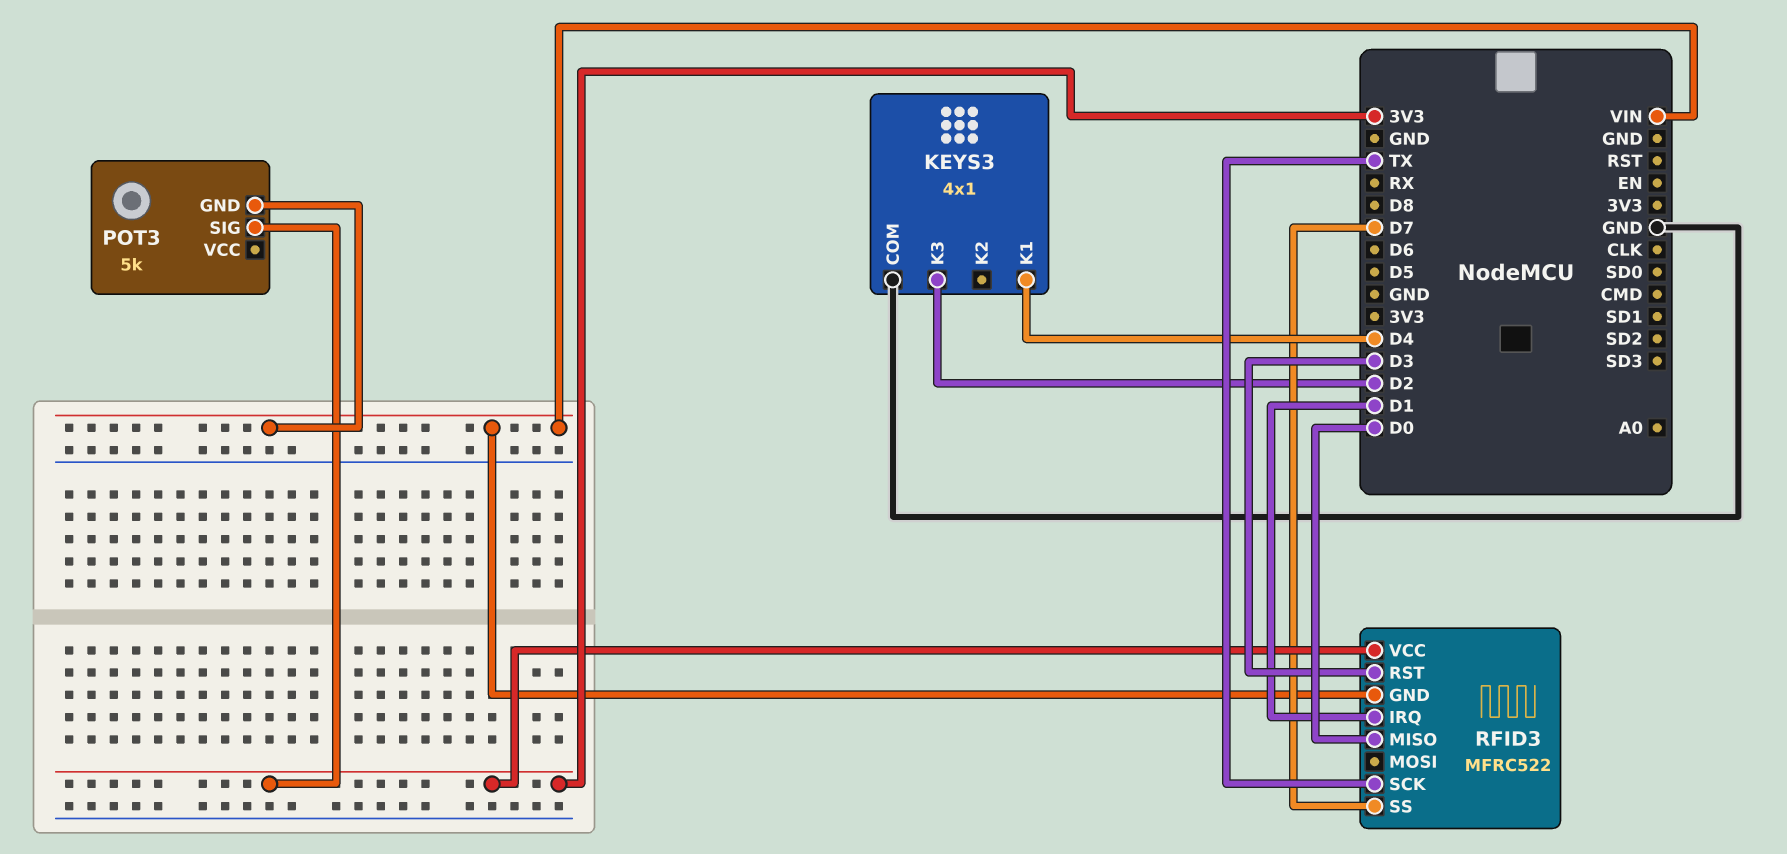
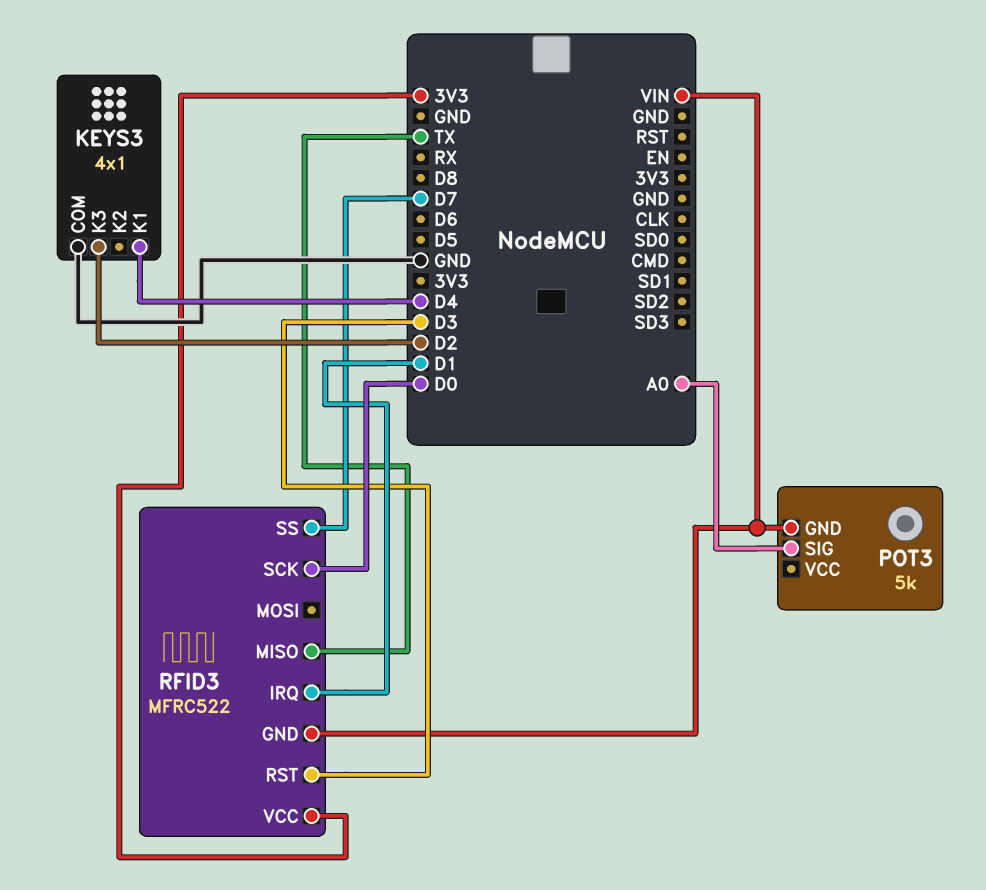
POT3 pin SIG: 3V3 -> A0
RFID3 pin MISO: D0 -> TX
RFID3 pin SCK: TX -> D0

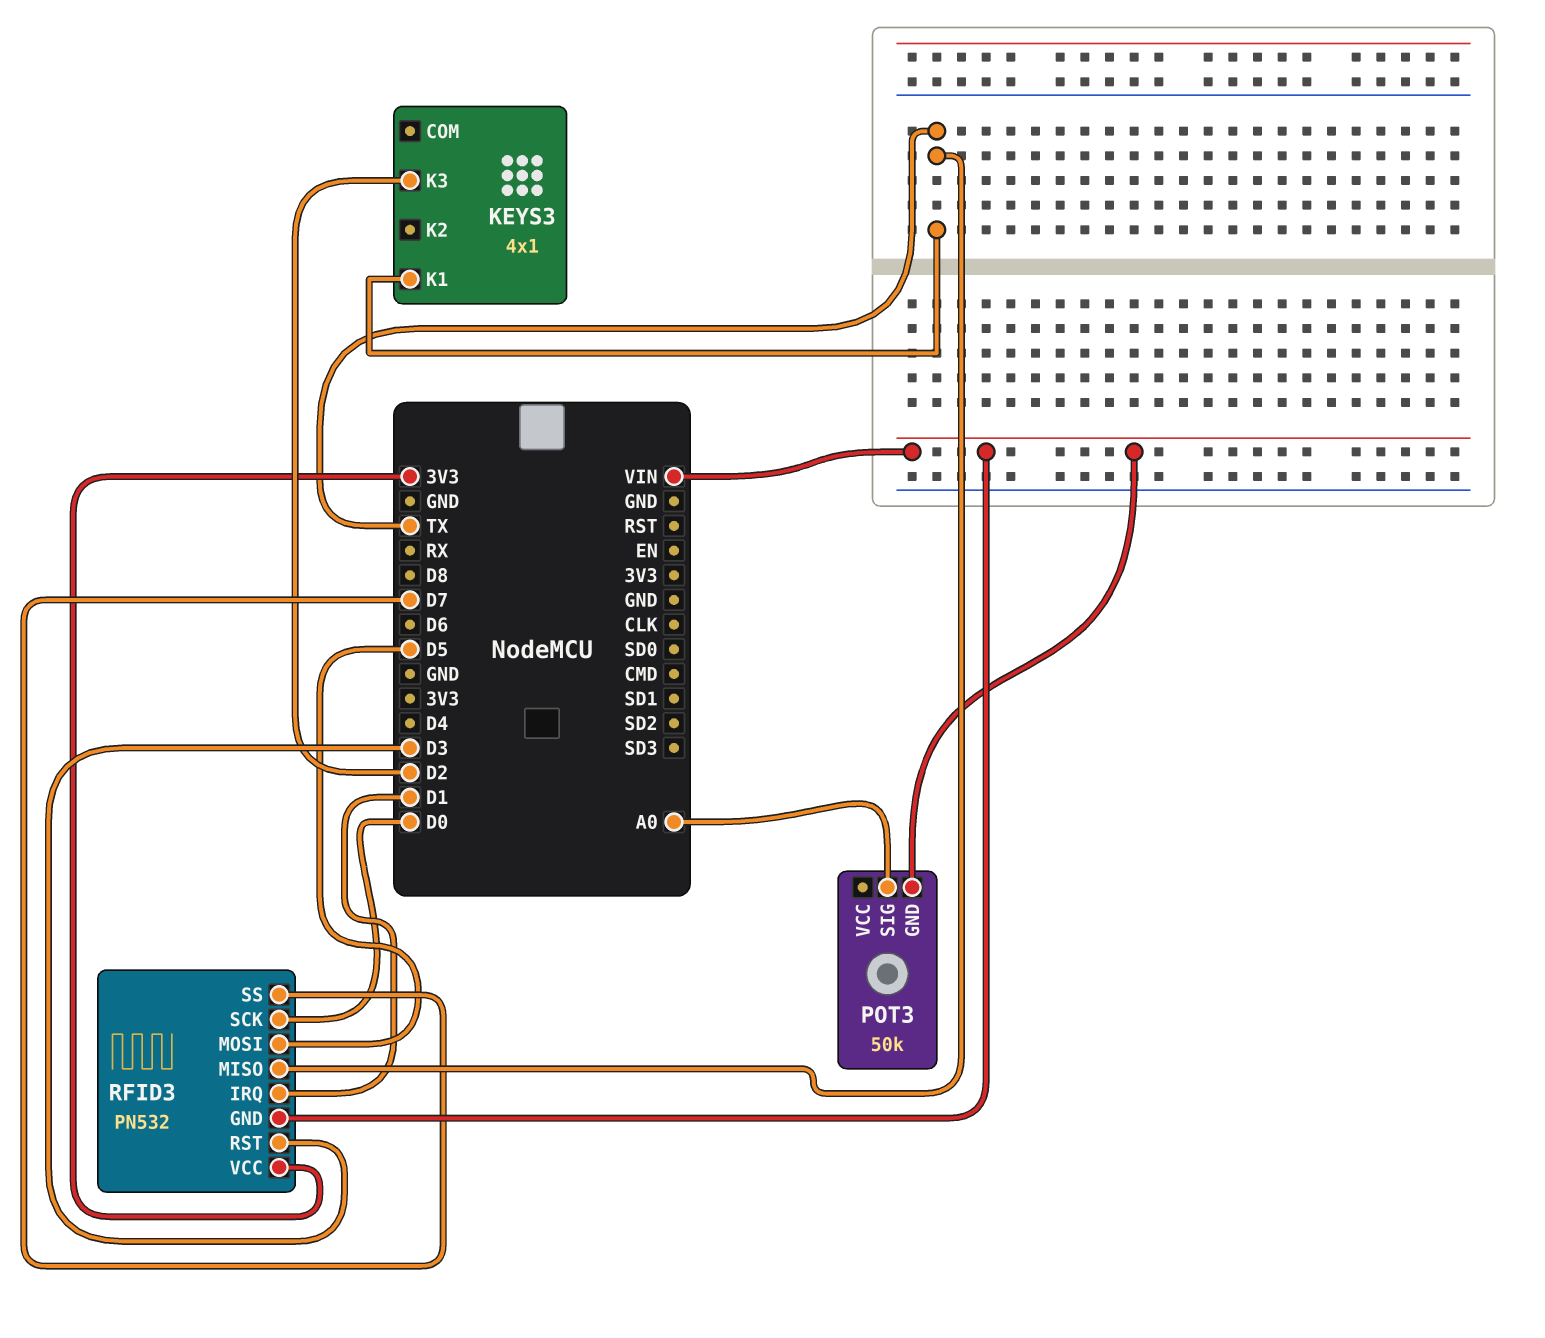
KEYS3 pin COM: GND -> none
KEYS3 pin K1: D4 -> TX
POT3: 5k -> 50k
RFID3: MFRC522 -> PN532
RFID3 pin MOSI: none -> D5

